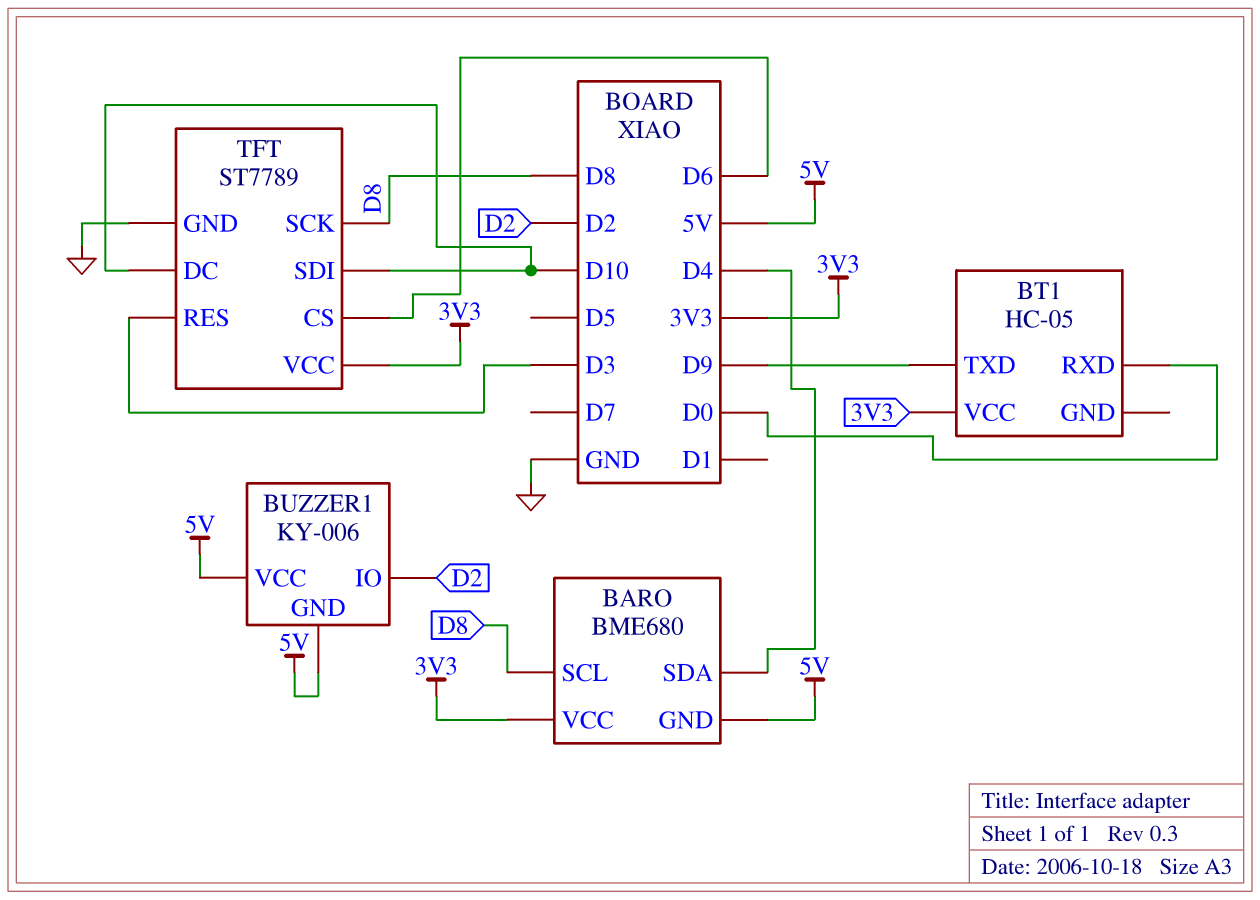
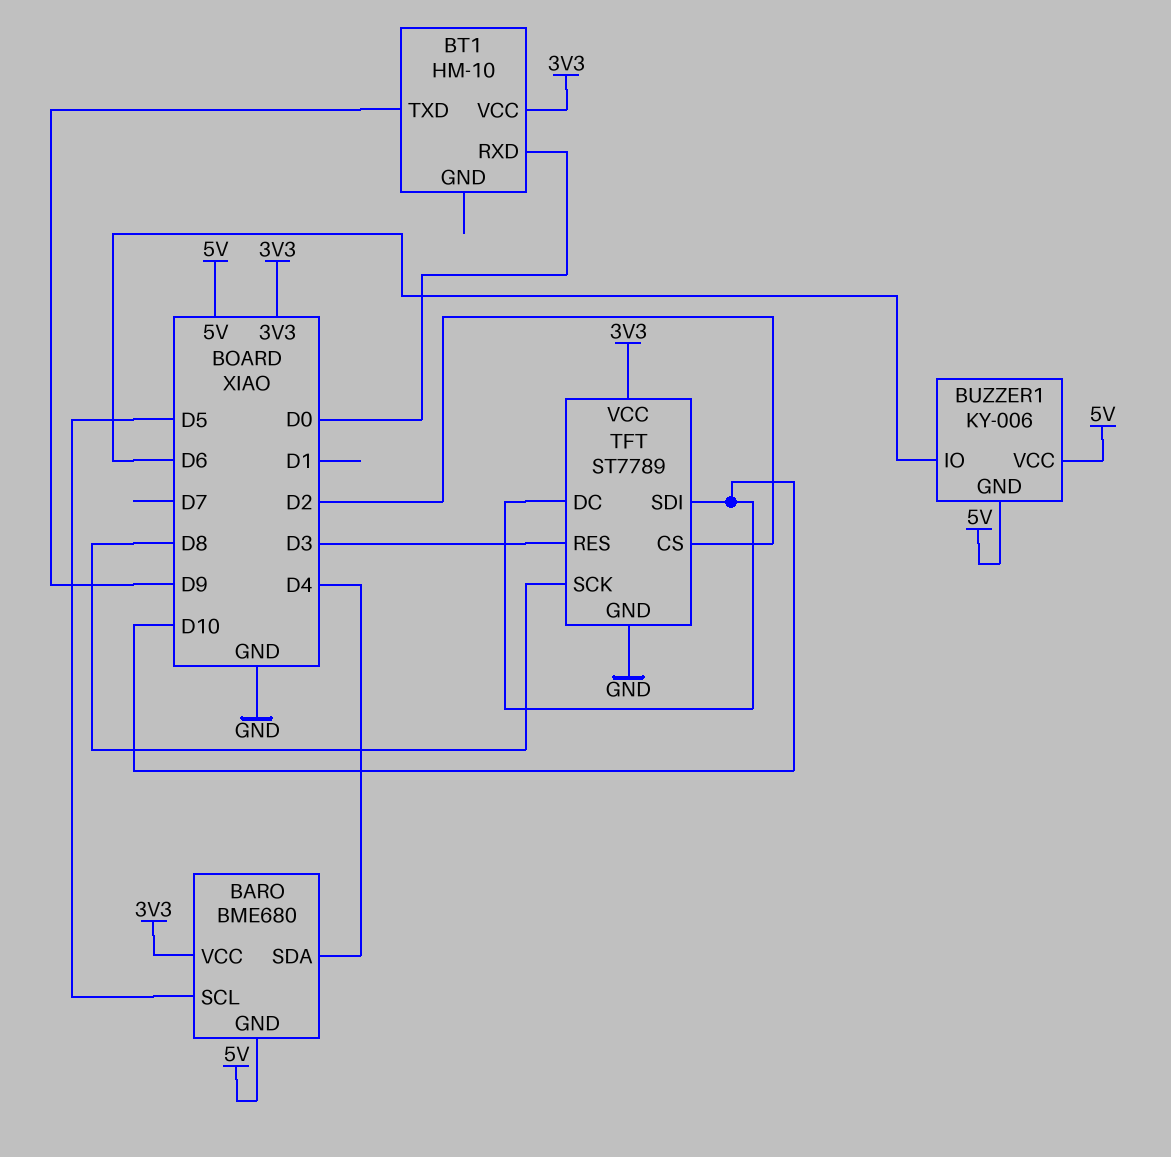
BARO pin SCL: D8 -> D5
BT1: HC-05 -> HM-10
BUZZER1 pin IO: D2 -> D6
TFT pin CS: D6 -> D2

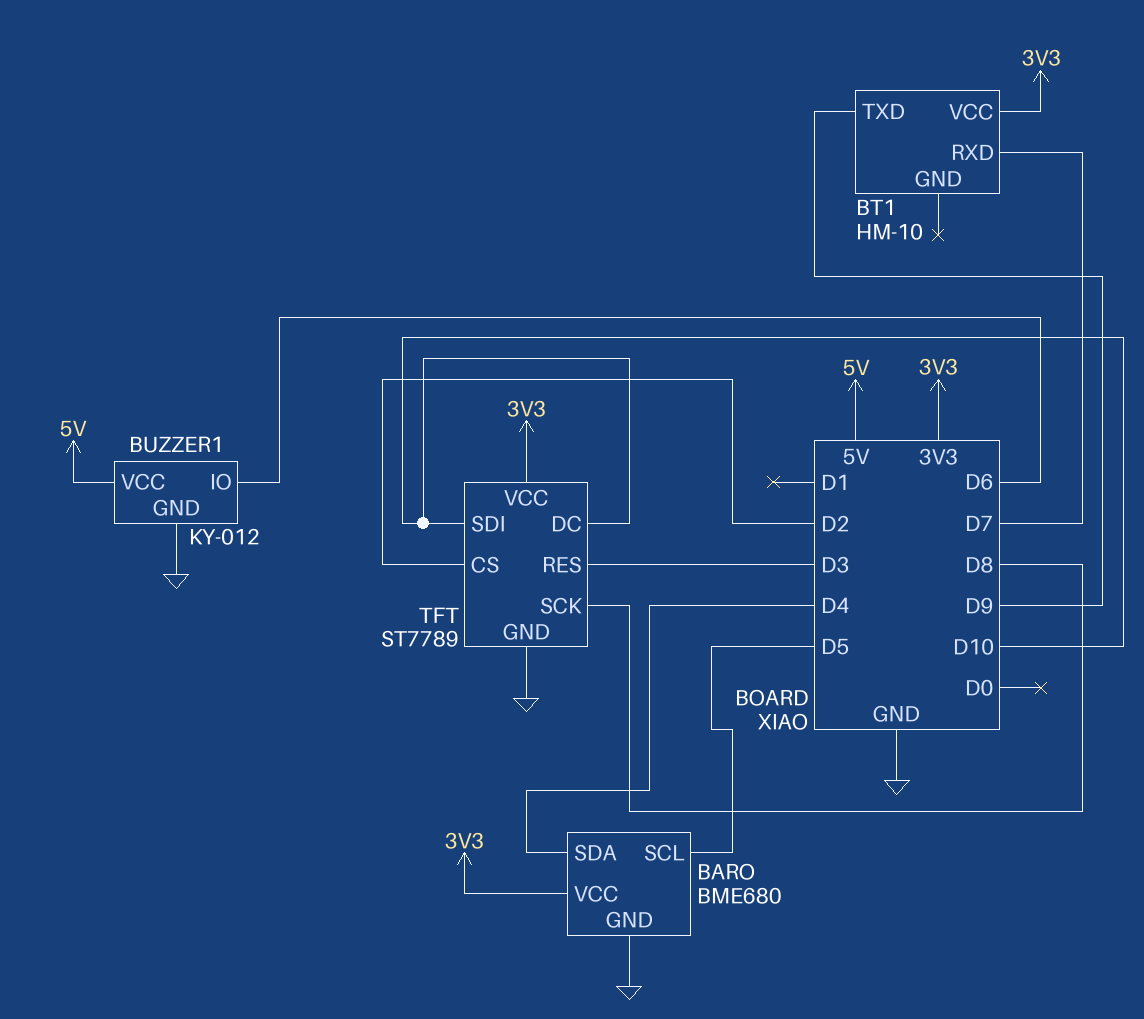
BARO pin GND: 5V -> GND
BT1 pin RXD: D0 -> D7
BUZZER1: KY-006 -> KY-012
BUZZER1 pin GND: 5V -> GND

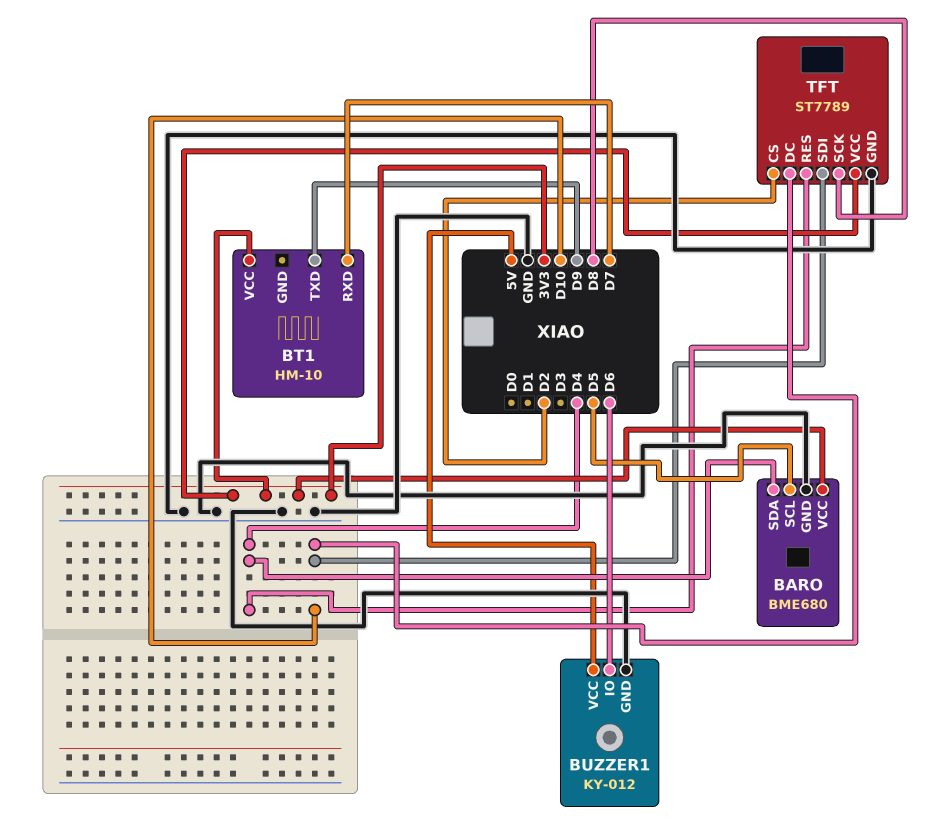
TFT pin RES: D3 -> D4

